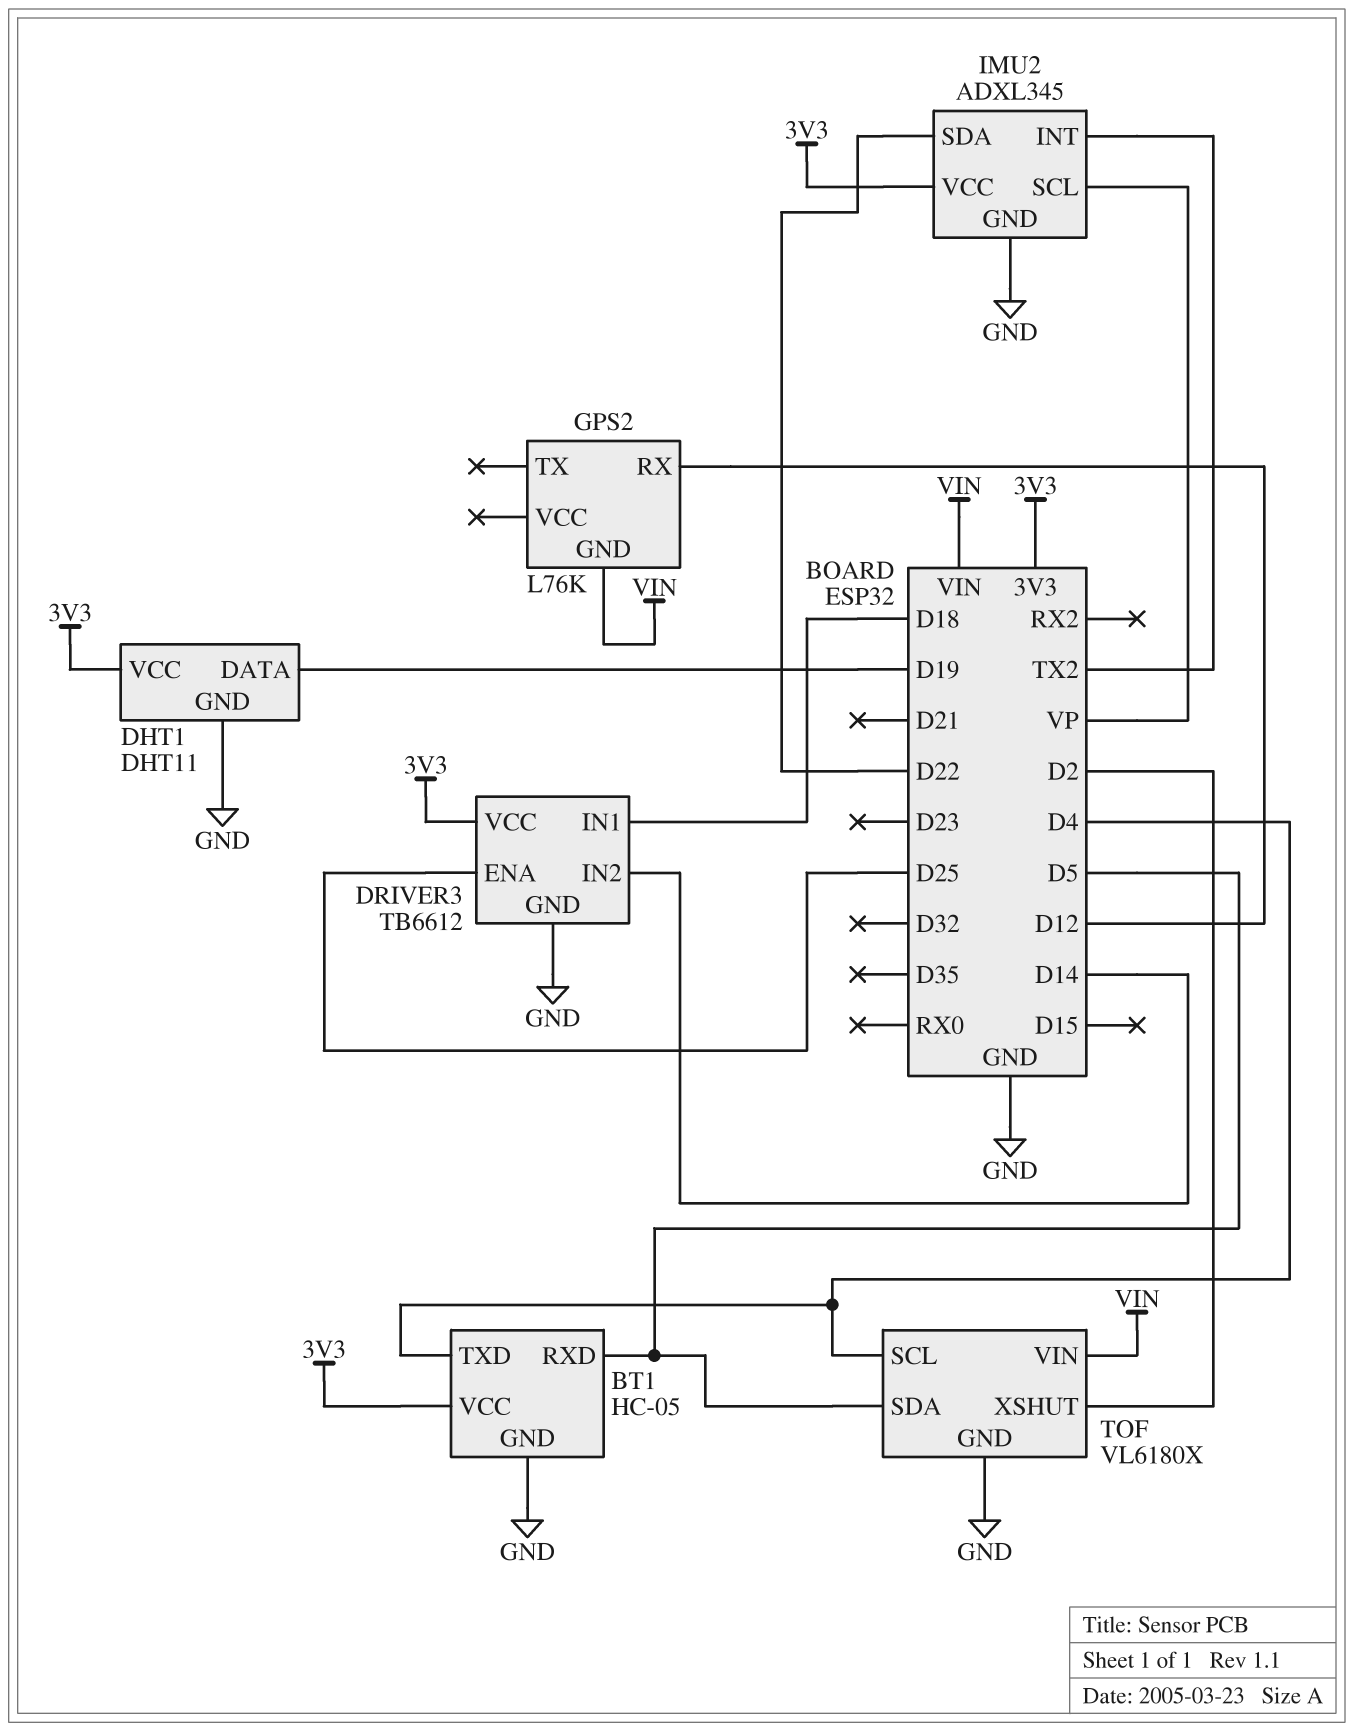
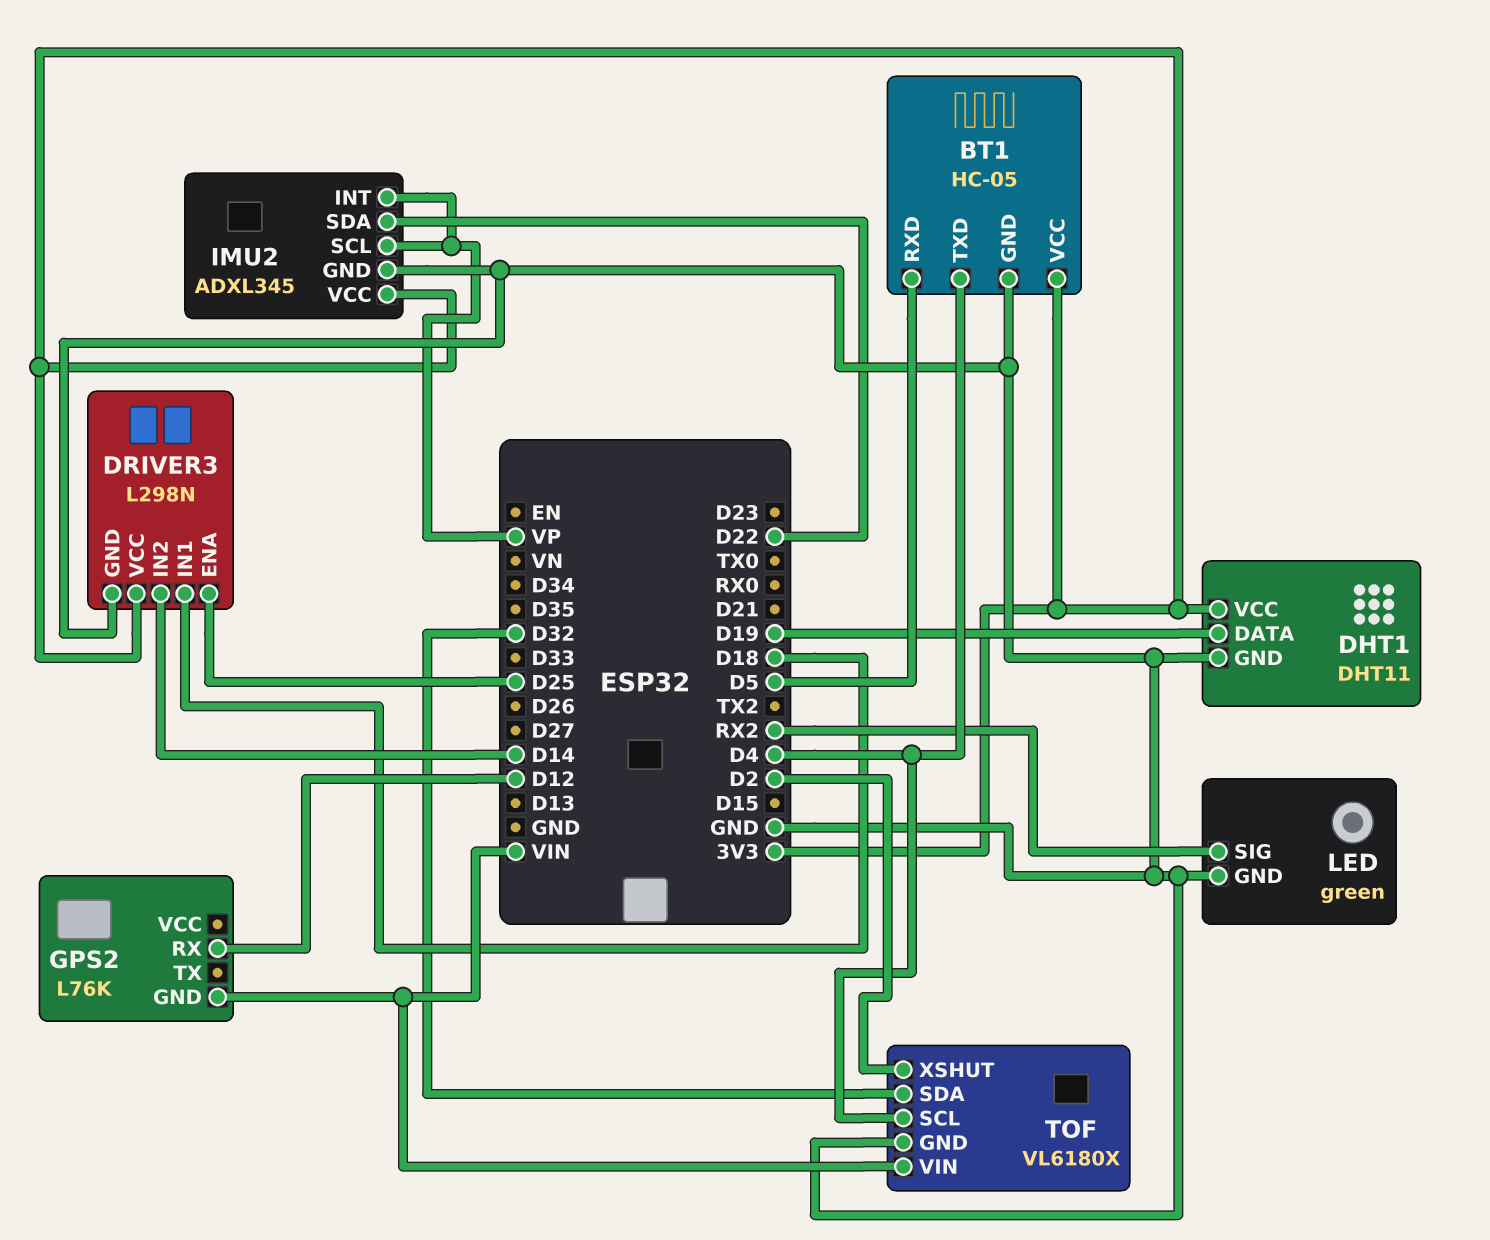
DRIVER3: TB6612 -> L298N
IMU2 pin INT: TX2 -> VP
LED: none -> green
LED pin GND: none -> GND
LED pin SIG: none -> RX2
TOF pin SDA: D5 -> D32

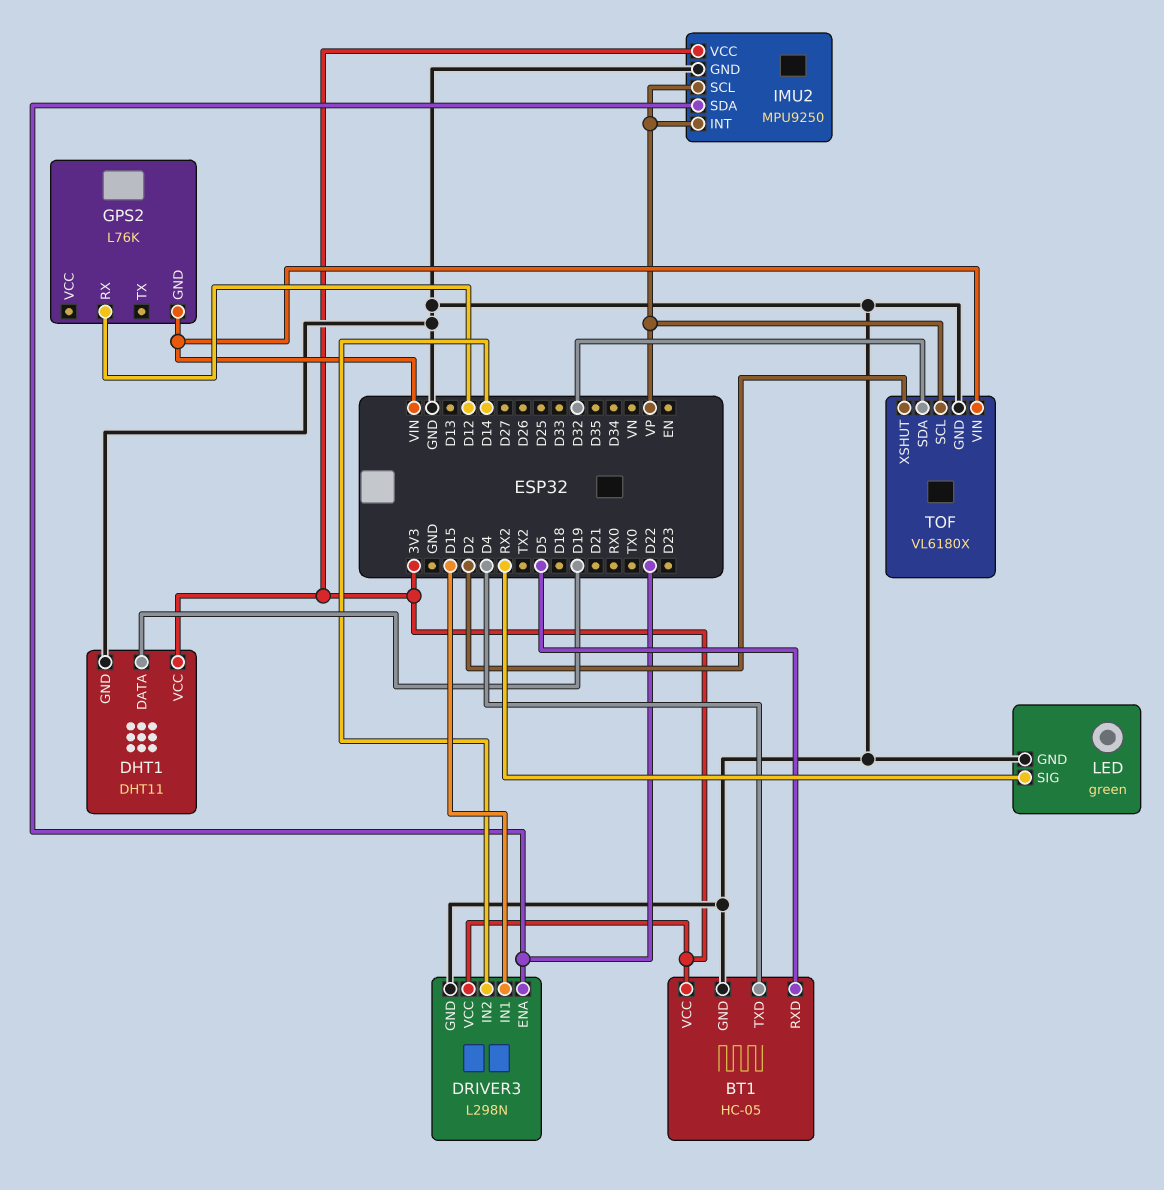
DRIVER3 pin ENA: D25 -> D22
DRIVER3 pin IN1: D18 -> D15
IMU2: ADXL345 -> MPU9250
TOF pin SCL: D4 -> VP

